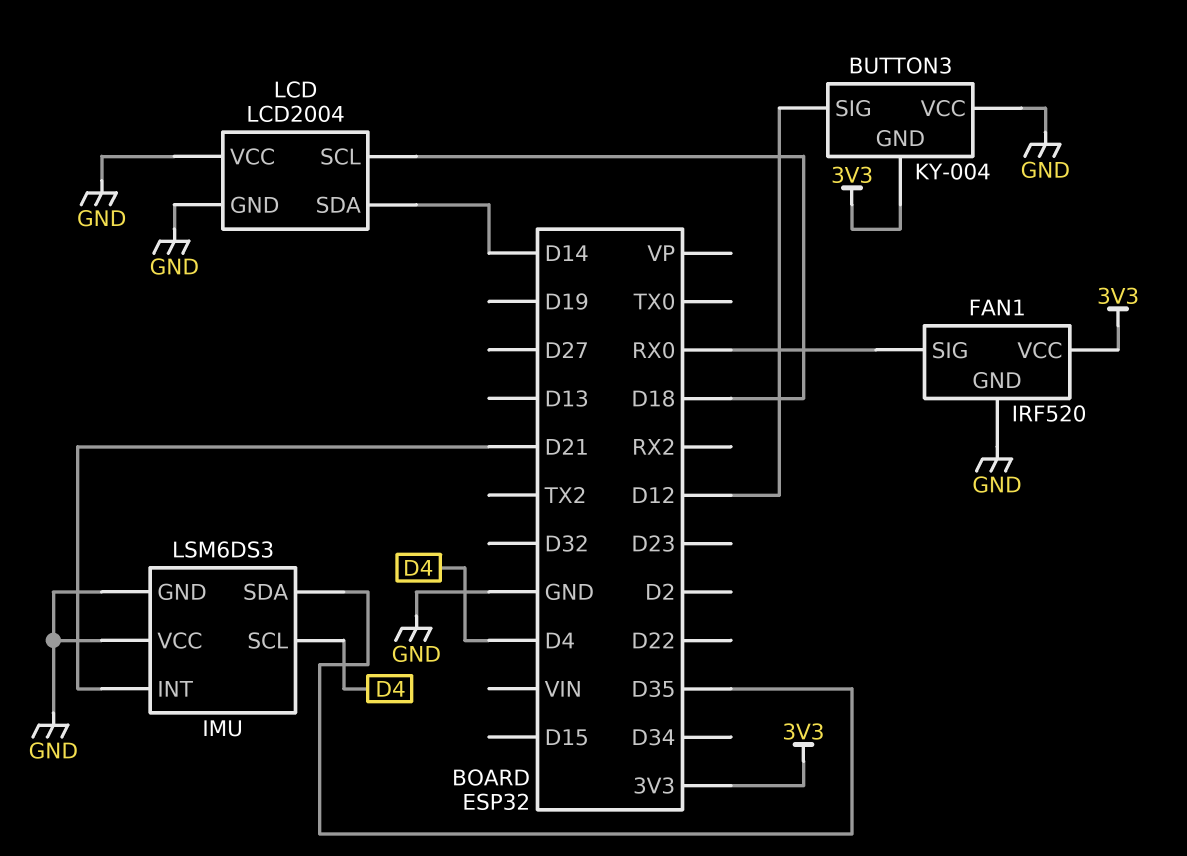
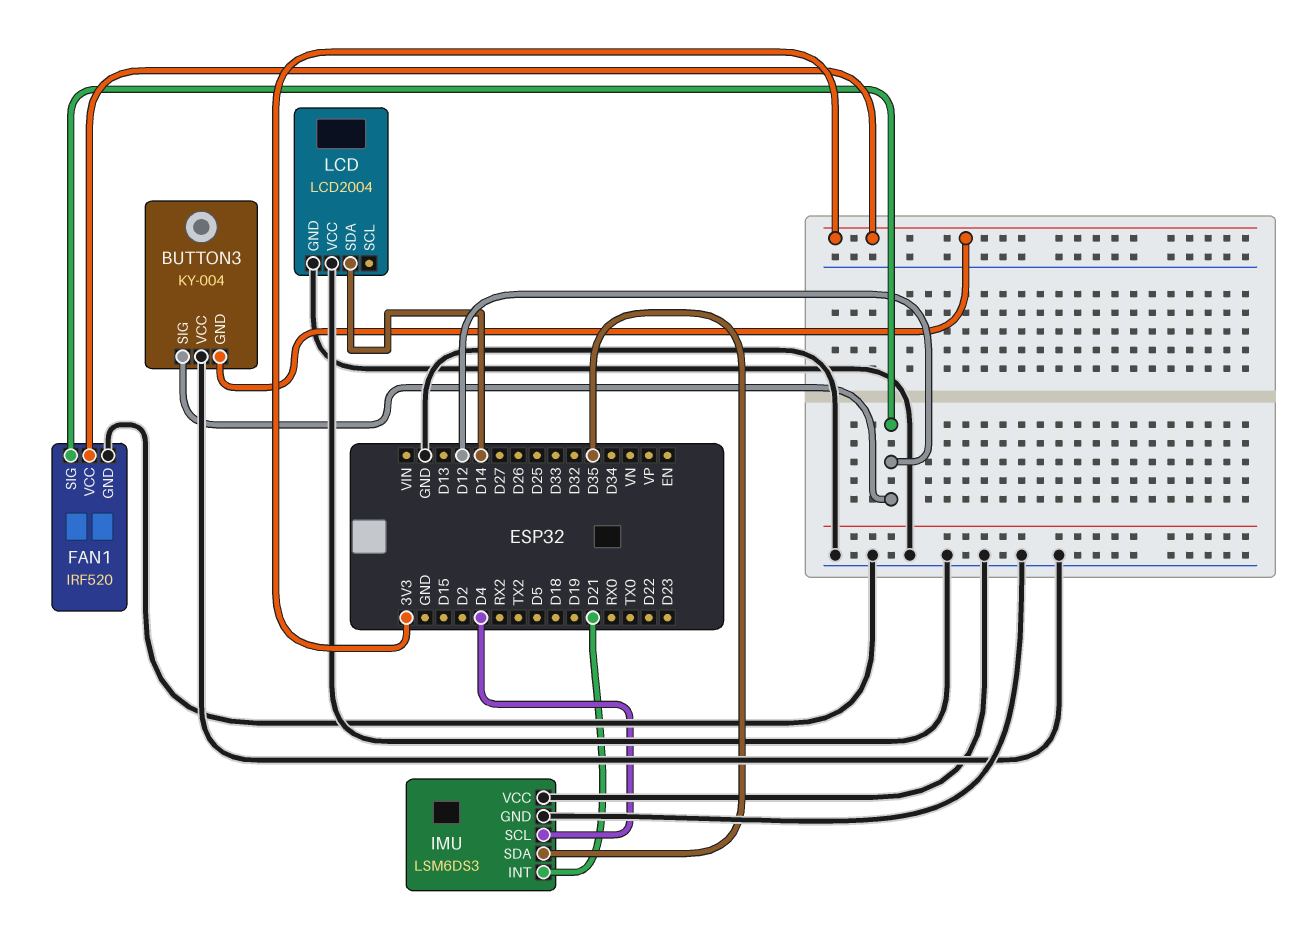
FAN1 pin SIG: RX0 -> D12
LCD pin SCL: D18 -> none

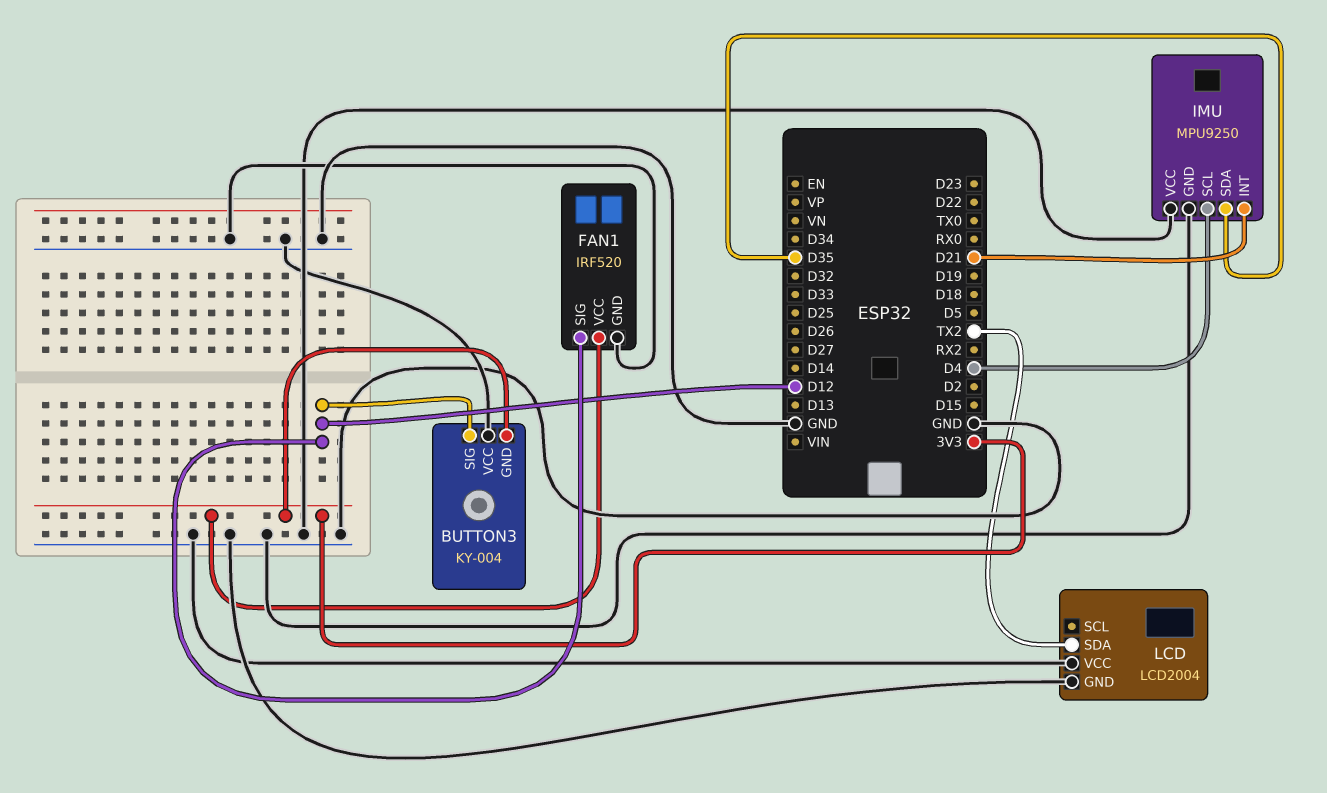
IMU: LSM6DS3 -> MPU9250
LCD pin SDA: D14 -> TX2

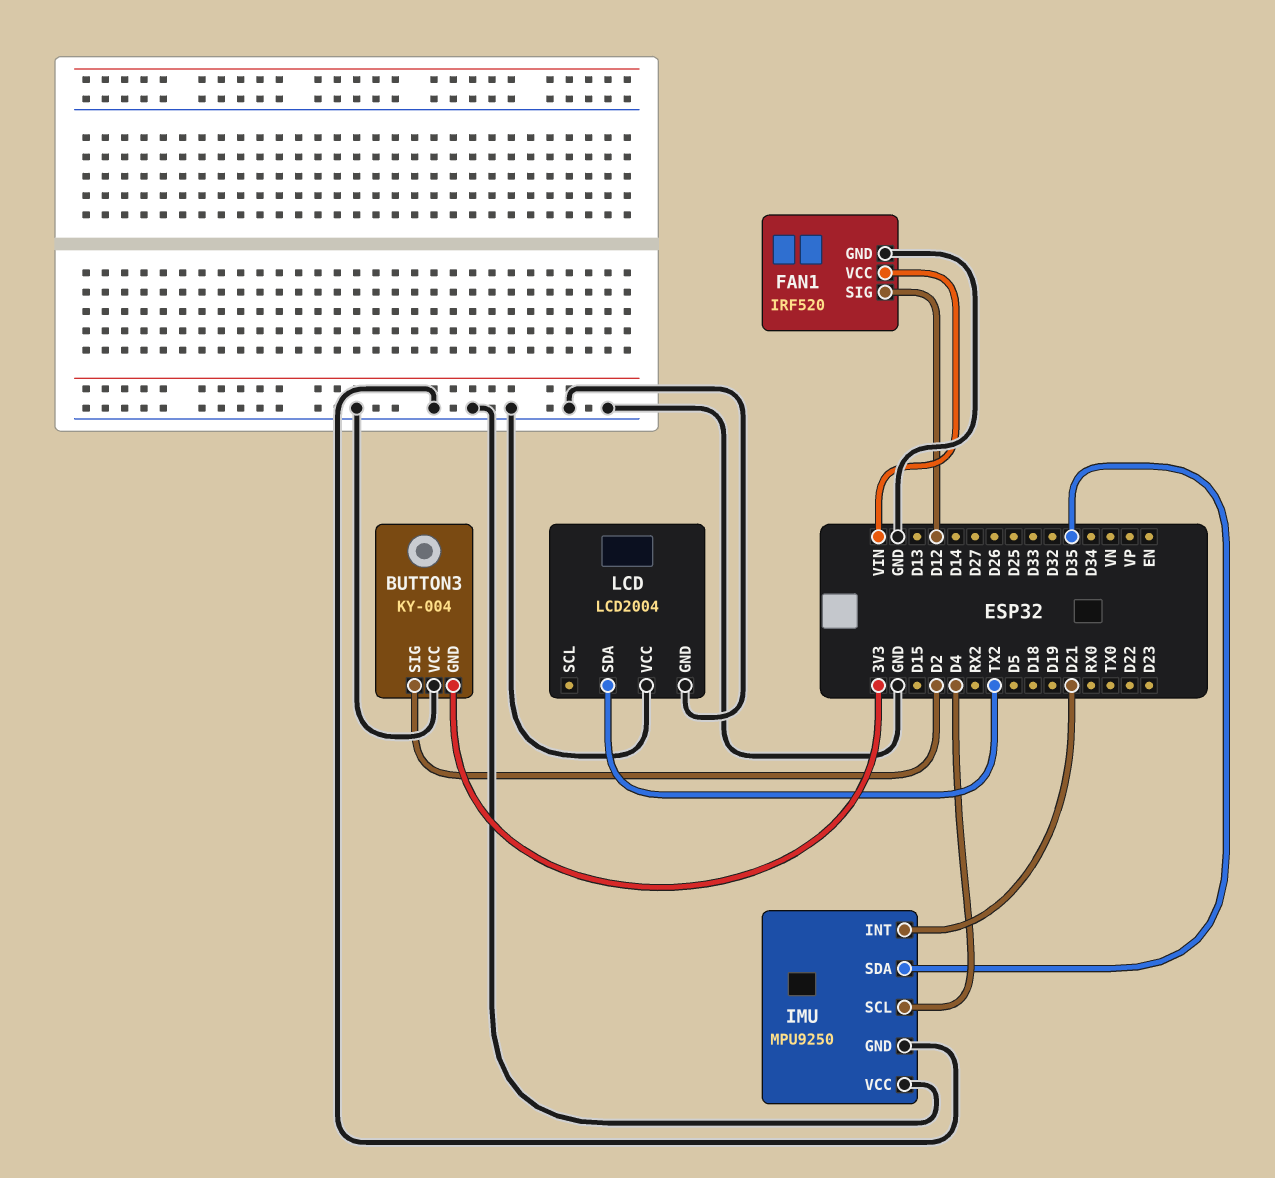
BUTTON3 pin SIG: D12 -> D2
FAN1 pin VCC: 3V3 -> VIN

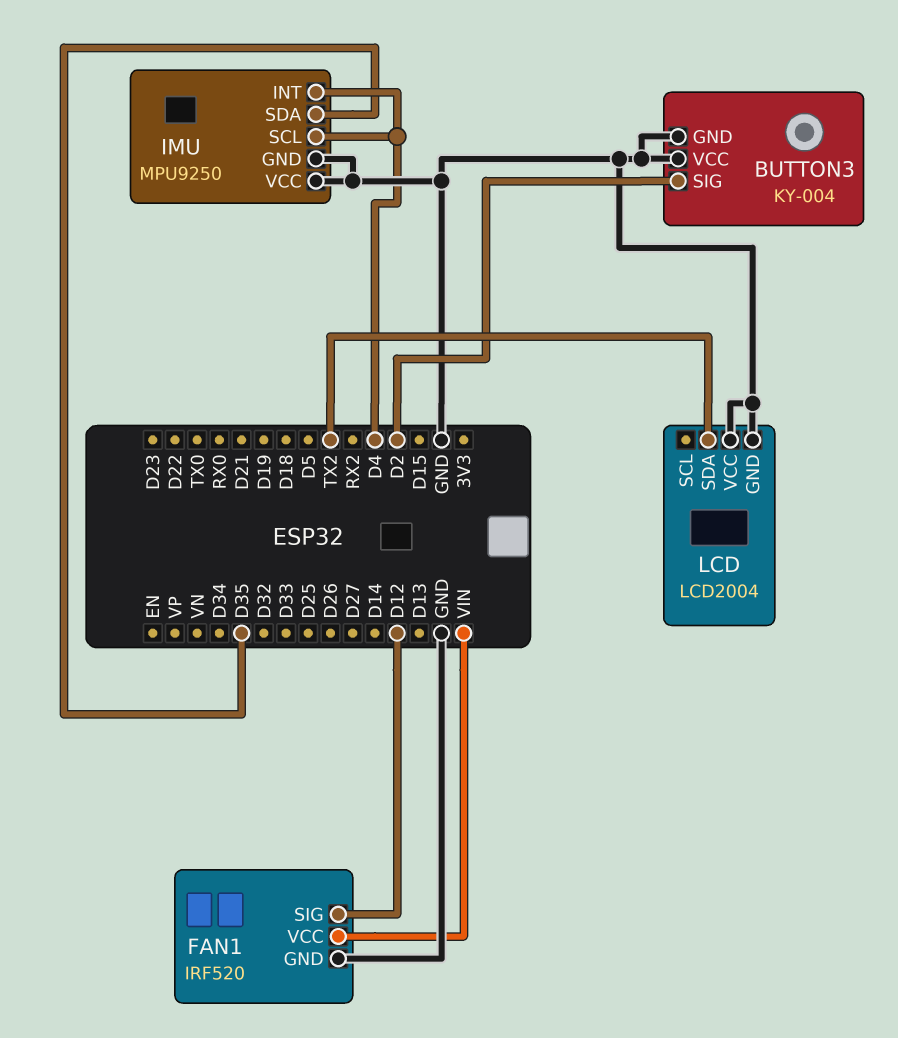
BUTTON3 pin GND: 3V3 -> GND
IMU pin INT: D21 -> D4

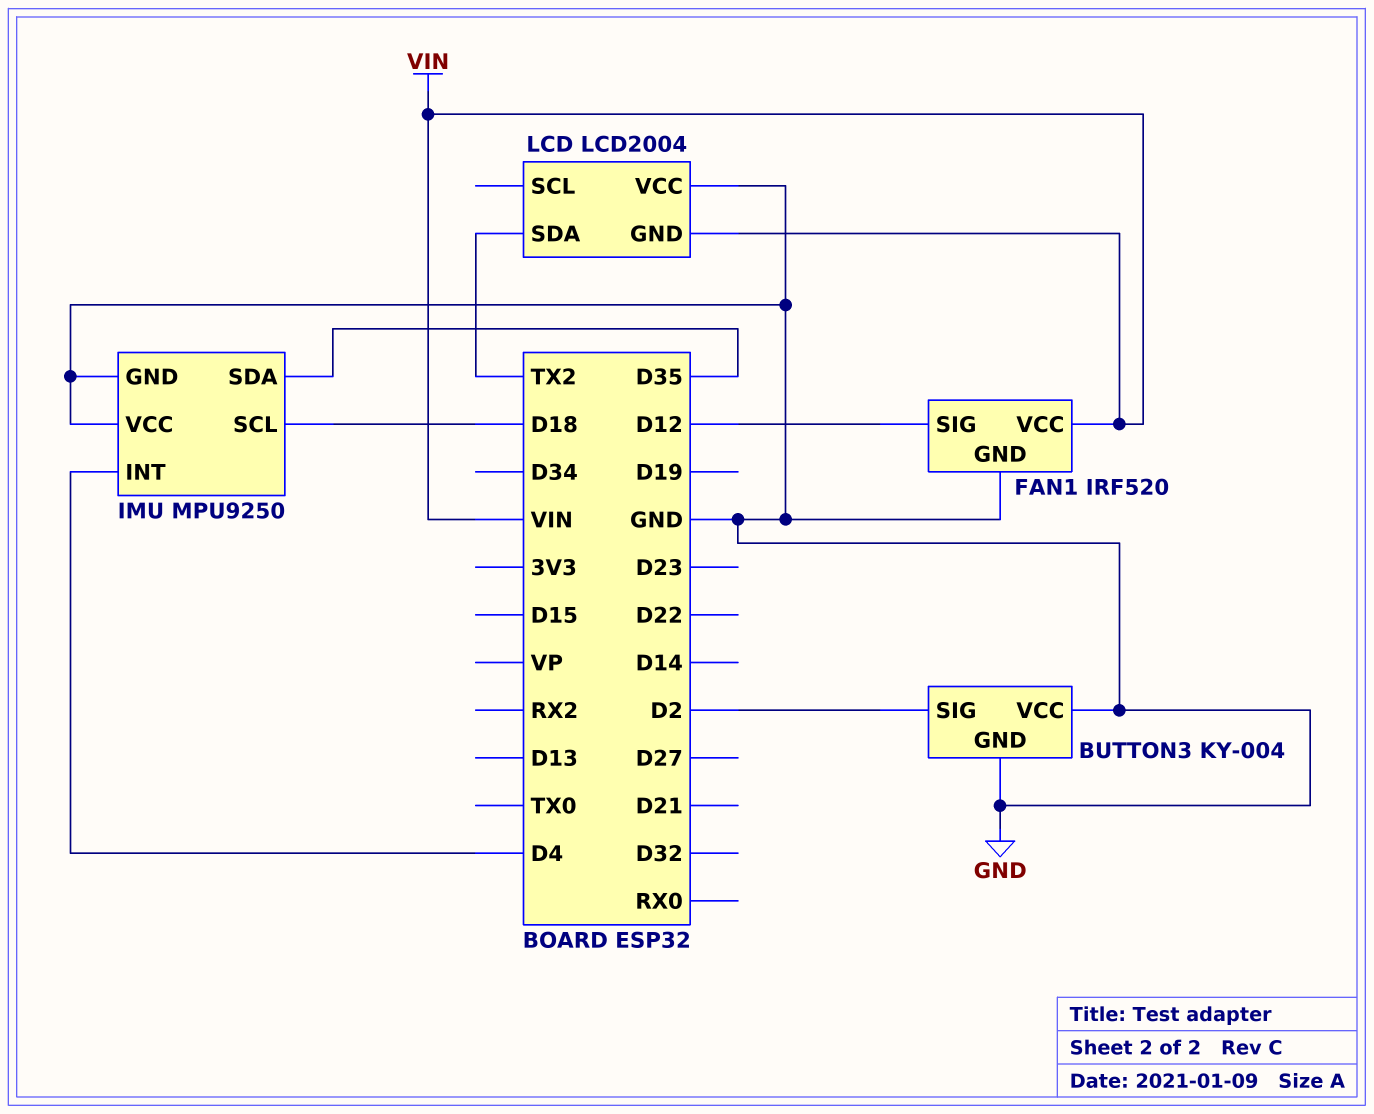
IMU pin SCL: D4 -> D18
LCD pin GND: GND -> VIN

